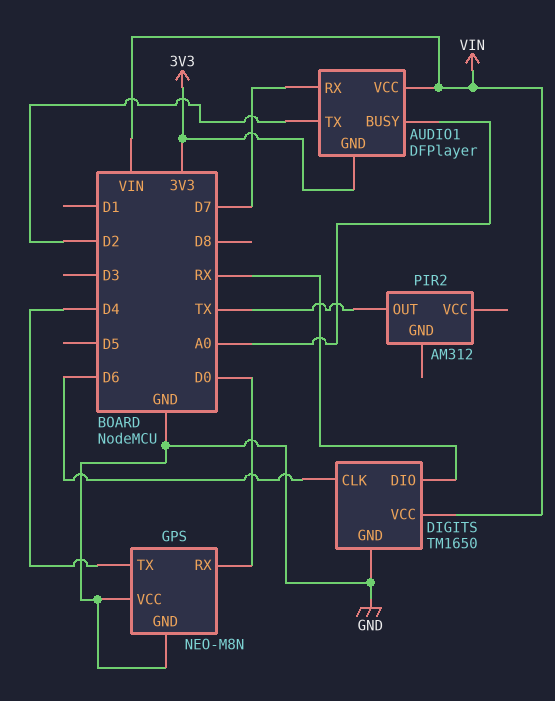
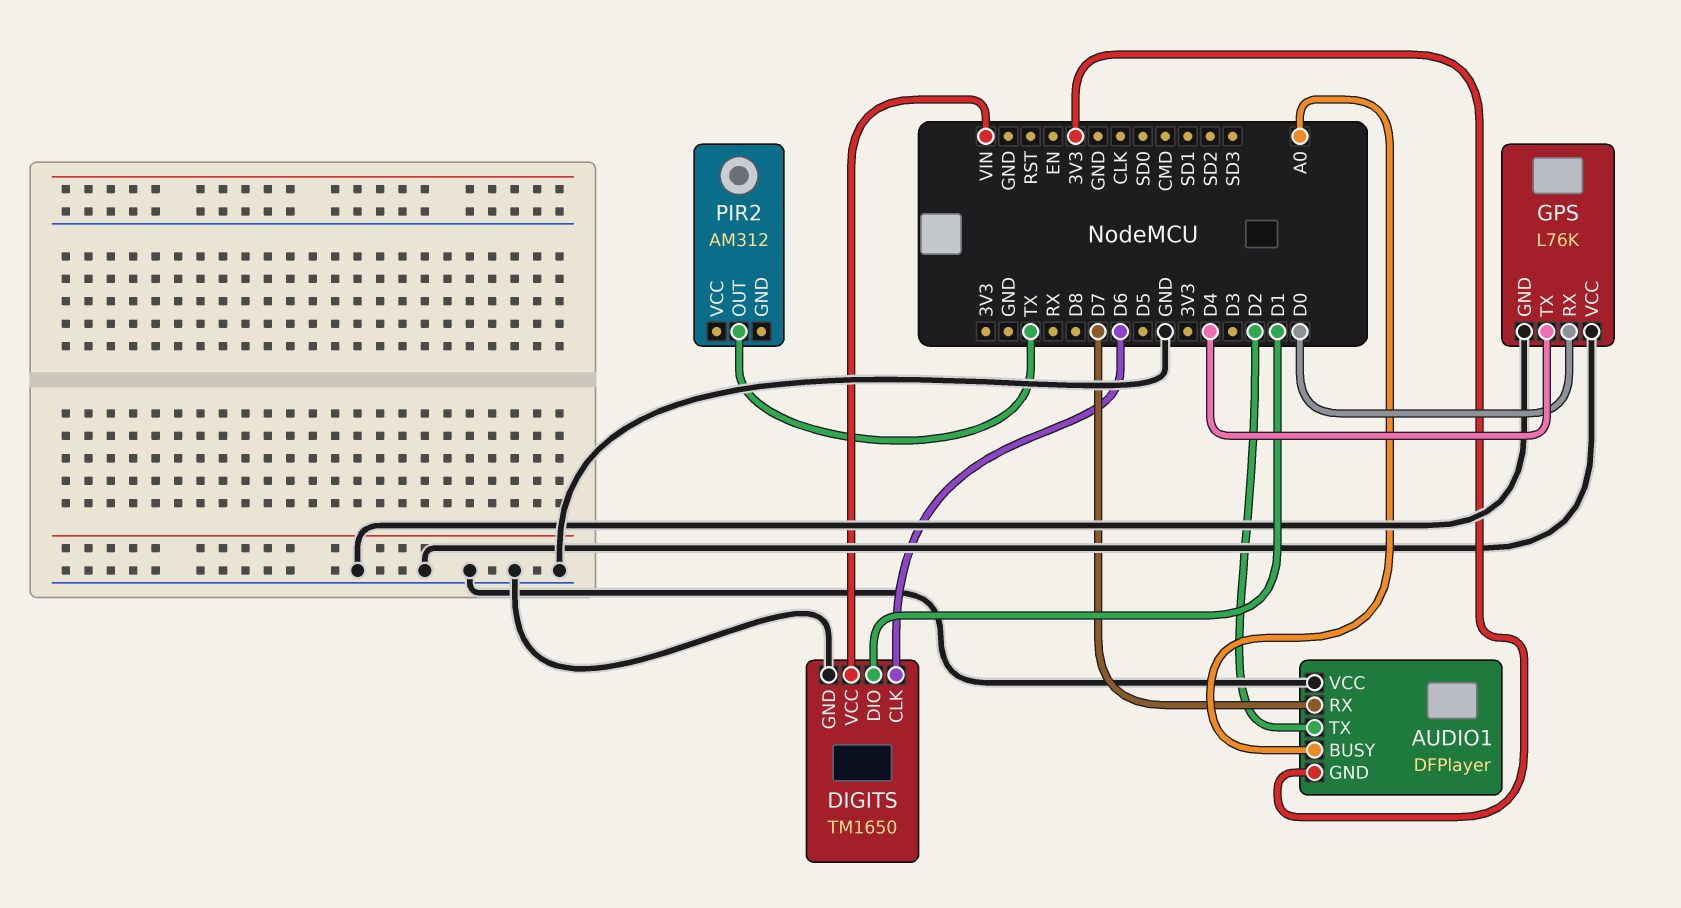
AUDIO1 pin VCC: VIN -> GND
DIGITS pin DIO: RX -> D1
GPS: NEO-M8N -> L76K

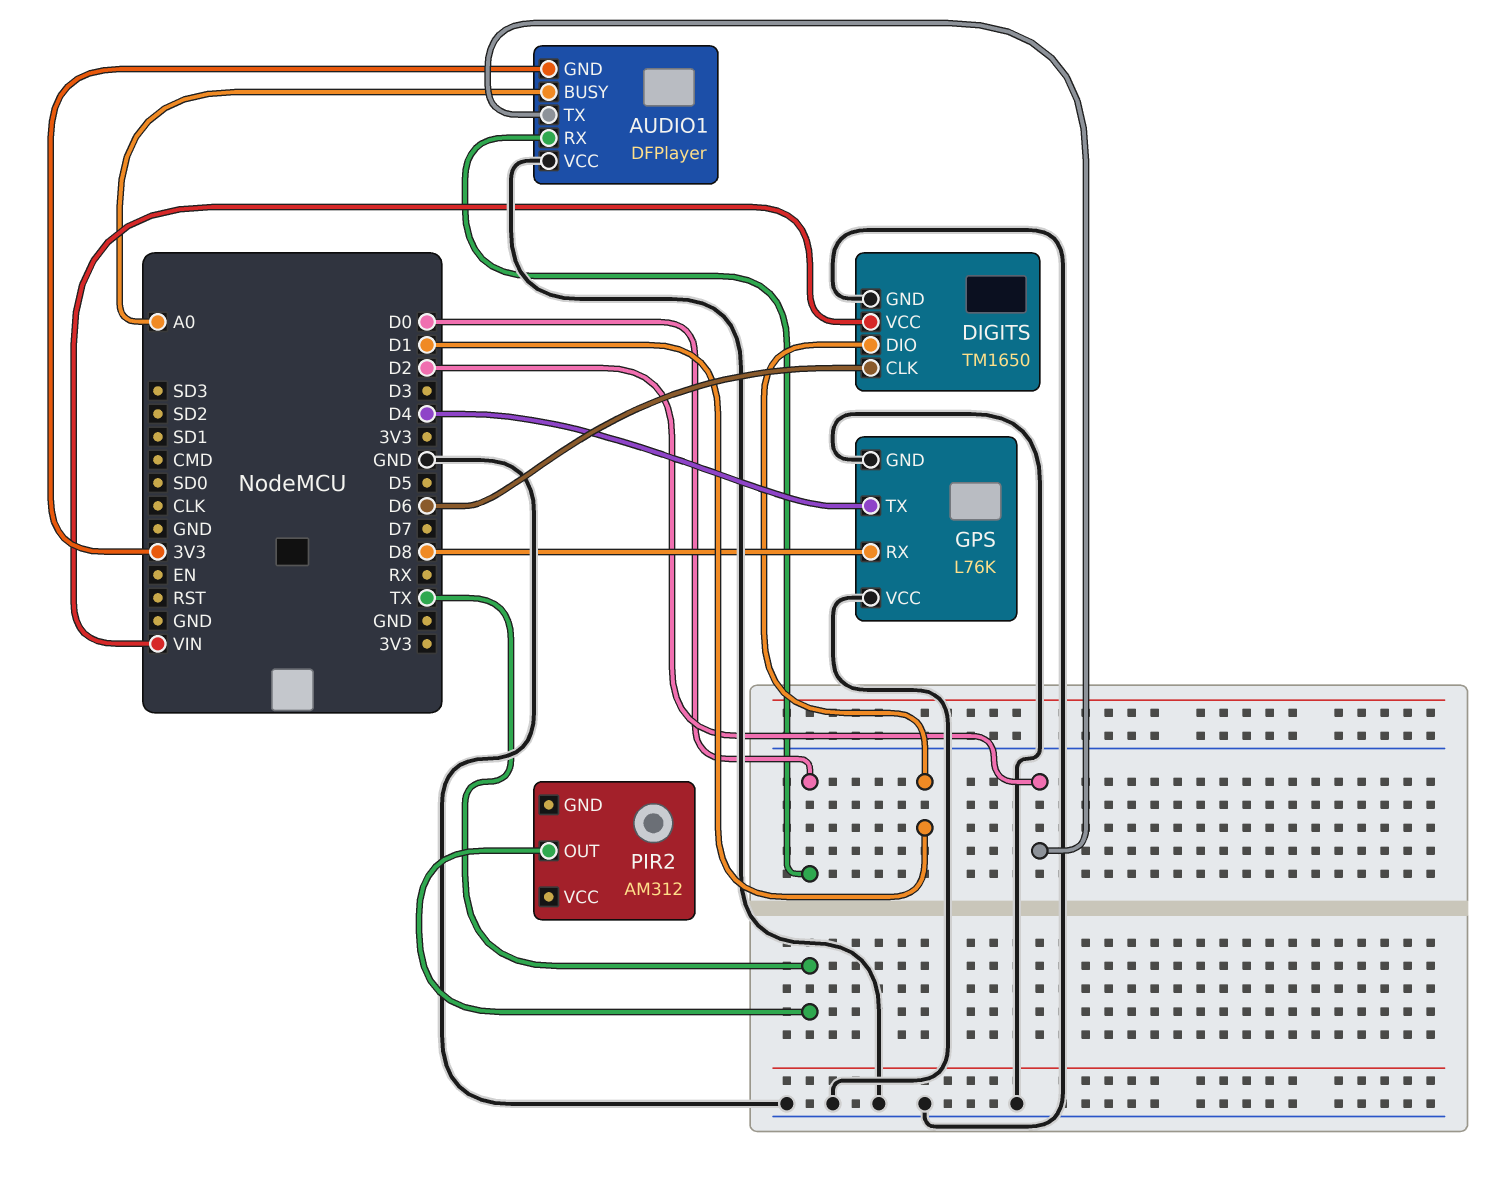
AUDIO1 pin RX: D7 -> D0
GPS pin RX: D0 -> D8

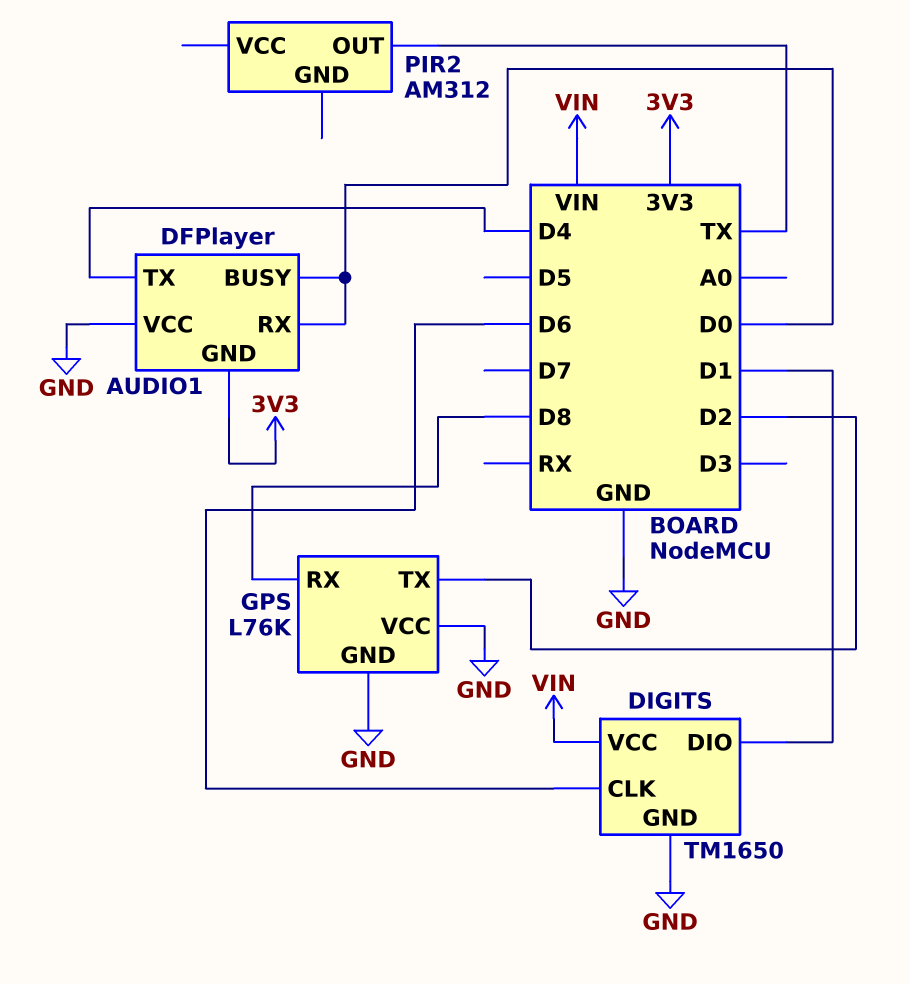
AUDIO1 pin BUSY: A0 -> D0
AUDIO1 pin TX: D2 -> D4
GPS pin TX: D4 -> D2

